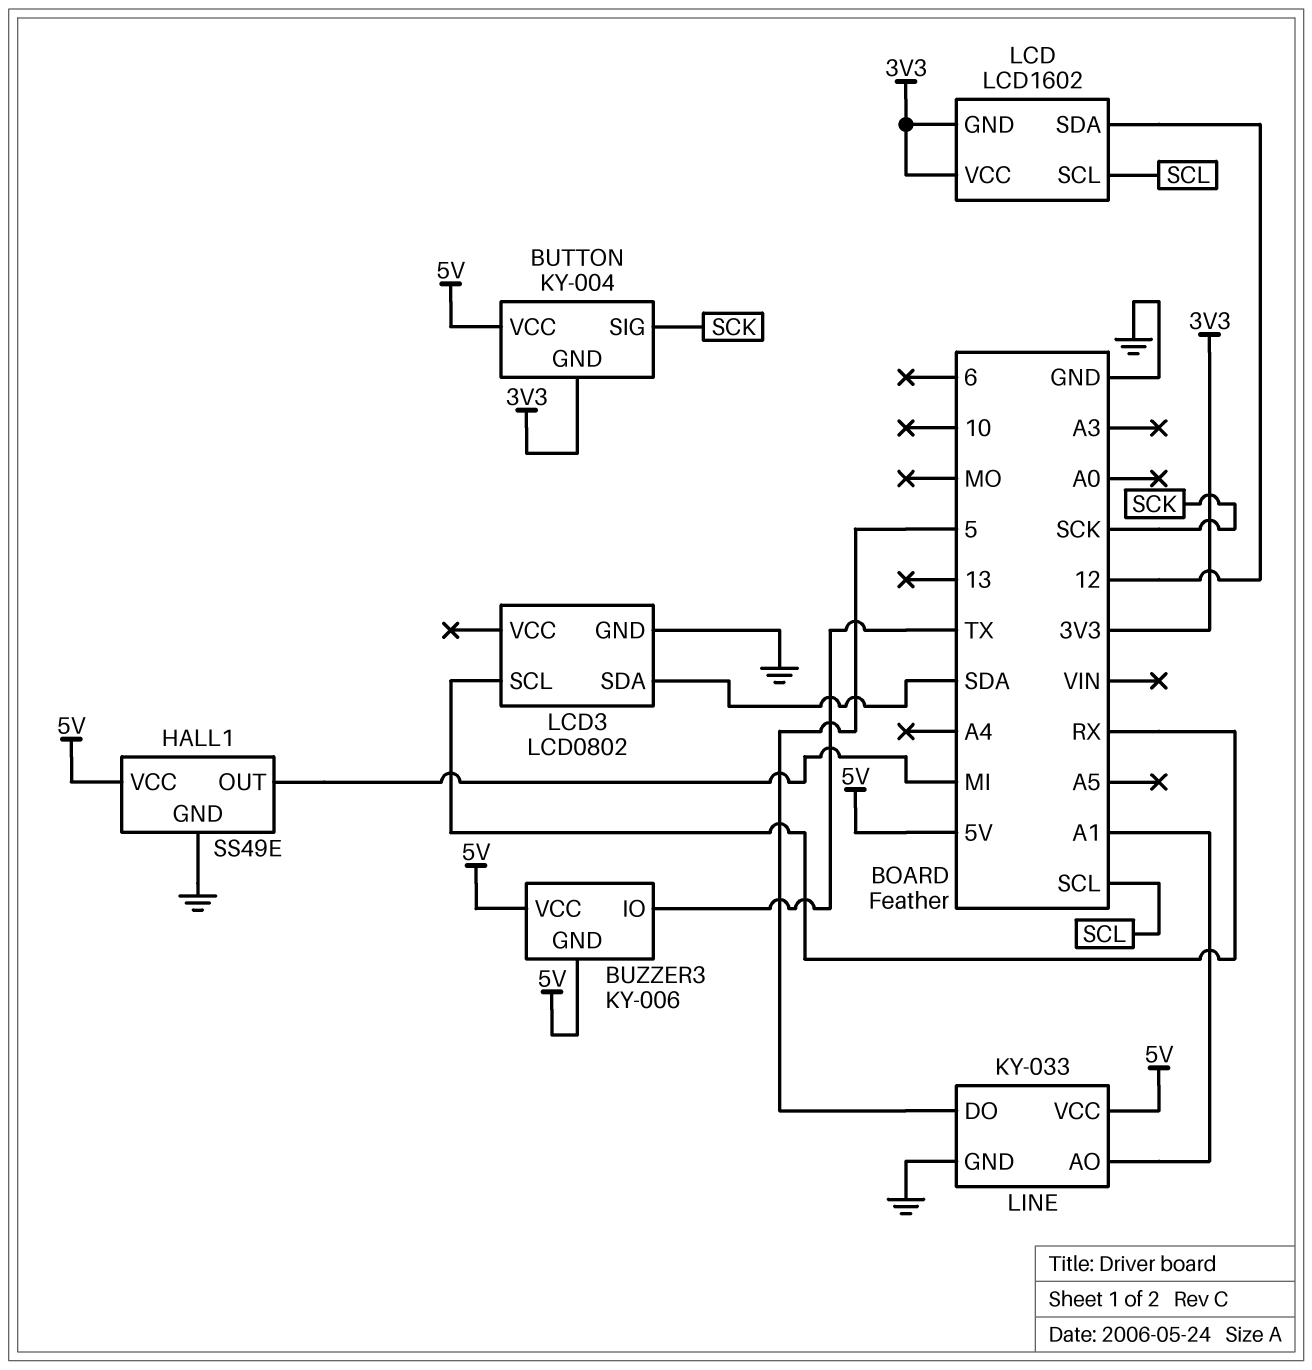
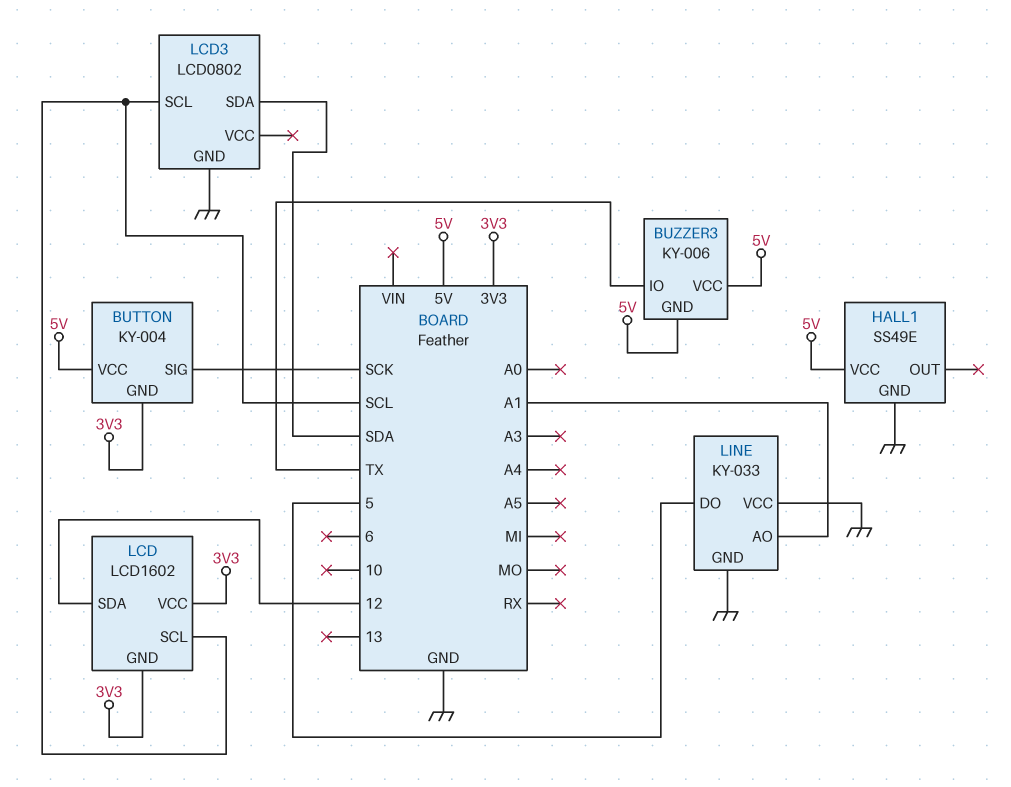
HALL1 pin OUT: MI -> none
LCD3 pin SCL: RX -> SCL
LINE pin VCC: 5V -> GND

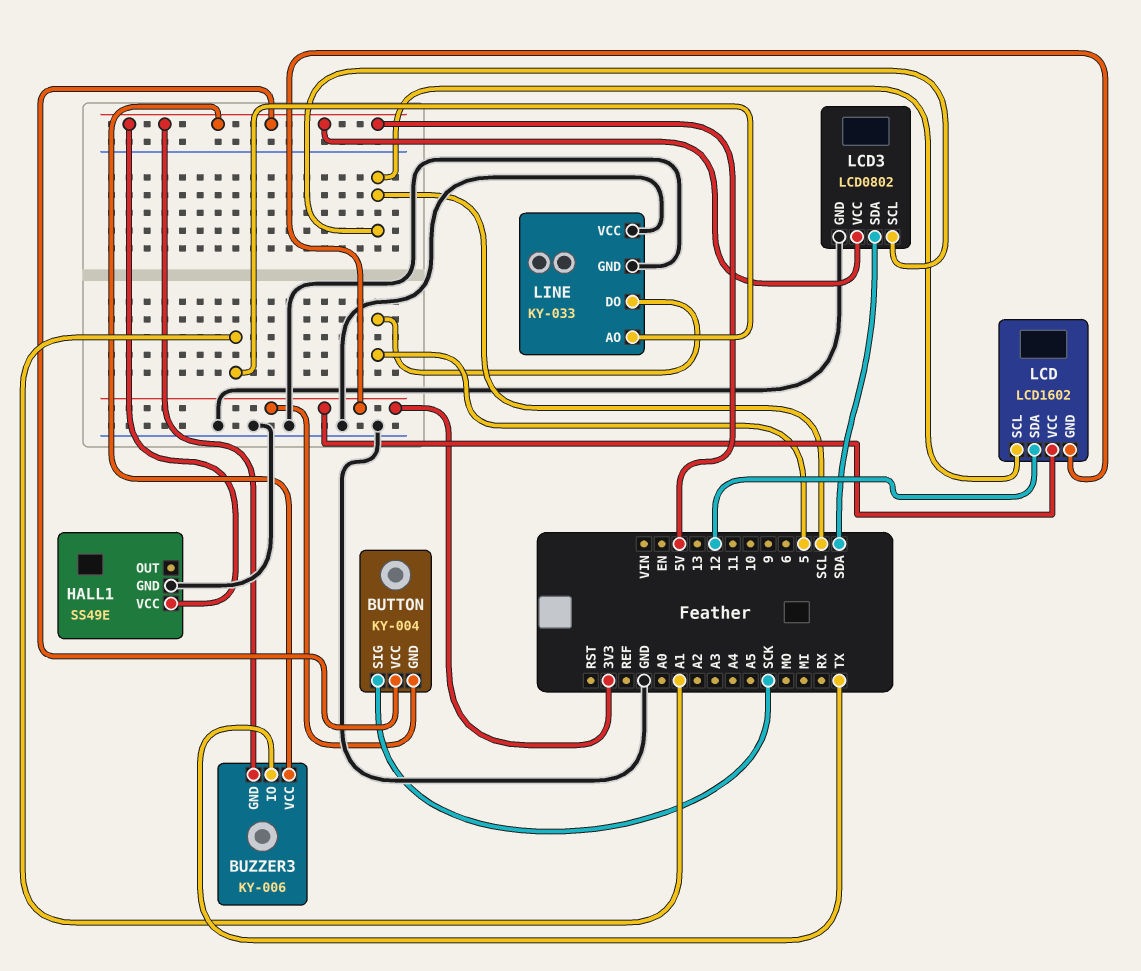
LCD3 pin VCC: none -> 5V

